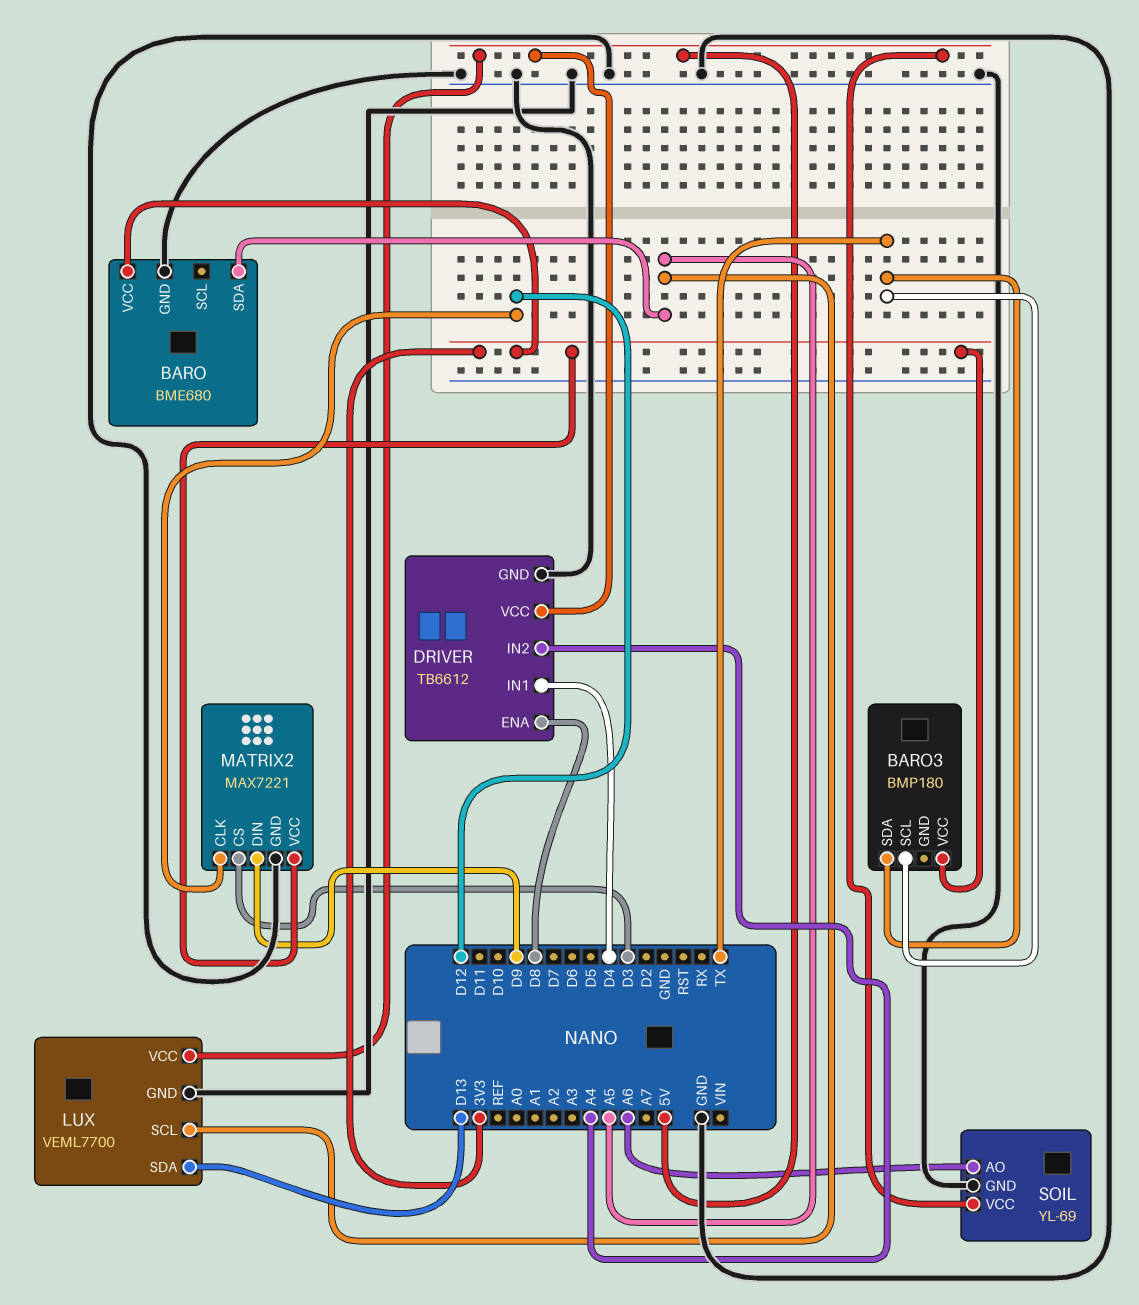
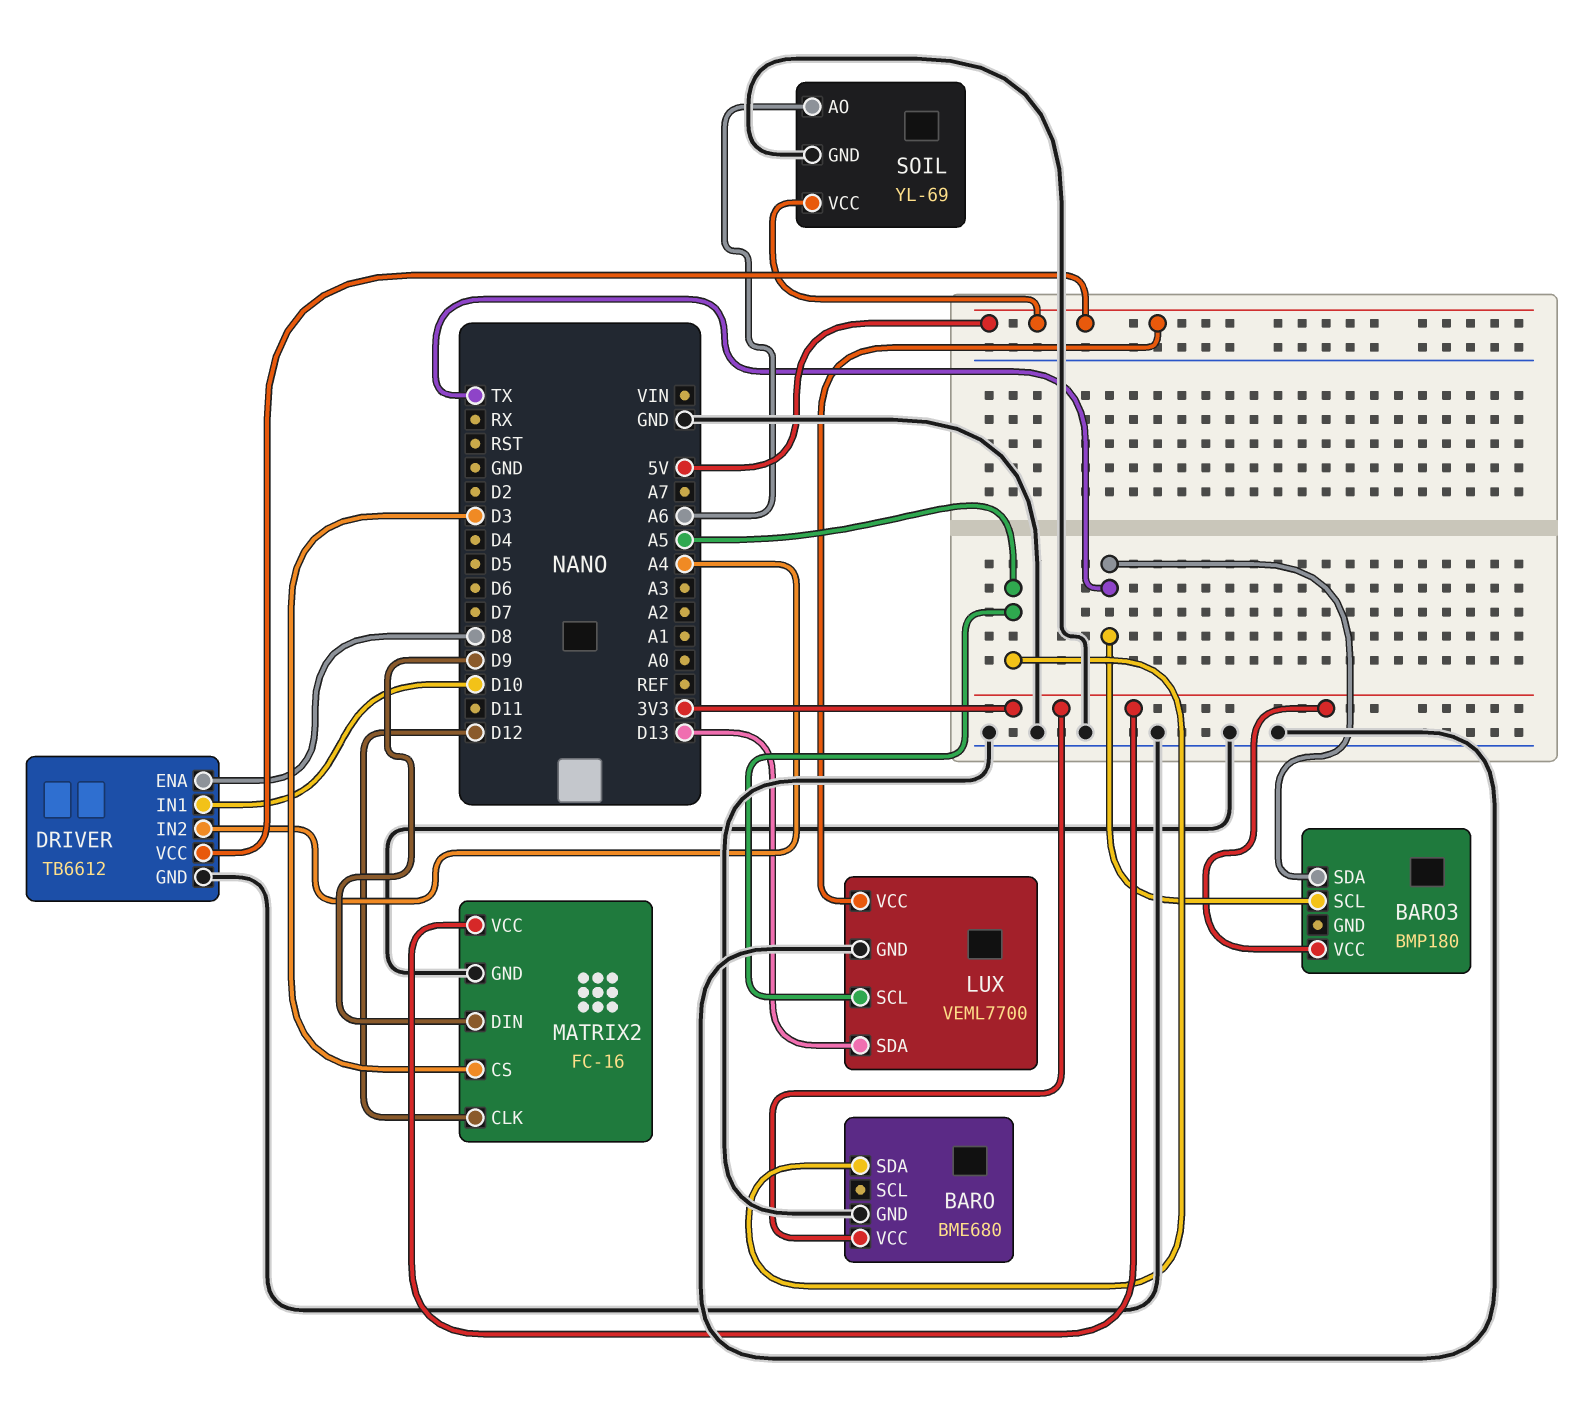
DRIVER pin IN1: D4 -> D10
MATRIX2: MAX7221 -> FC-16

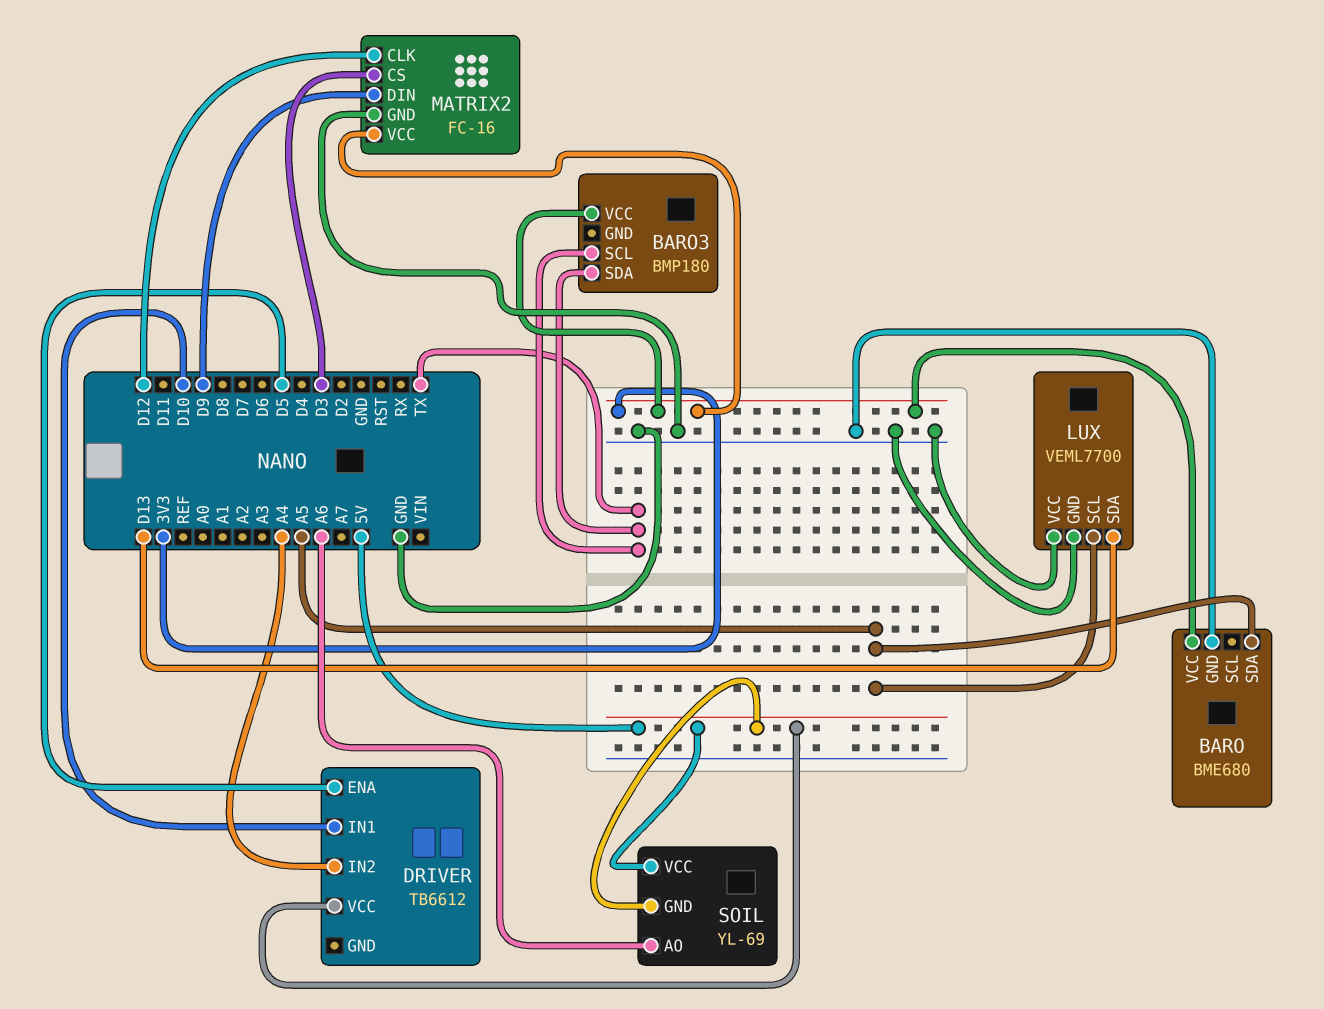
DRIVER pin ENA: D8 -> D5
DRIVER pin GND: GND -> none
LUX pin VCC: 5V -> GND
SOIL pin GND: GND -> 5V

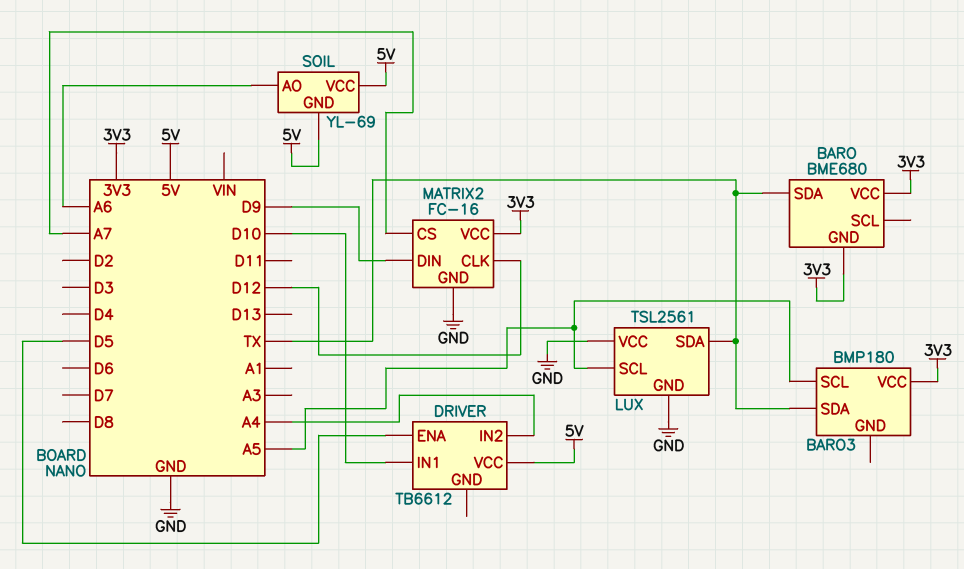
BARO pin GND: GND -> 3V3
BARO pin SDA: A5 -> TX
BARO3 pin SCL: TX -> A5
LUX: VEML7700 -> TSL2561
LUX pin SDA: D13 -> TX
MATRIX2 pin CS: D3 -> A7

